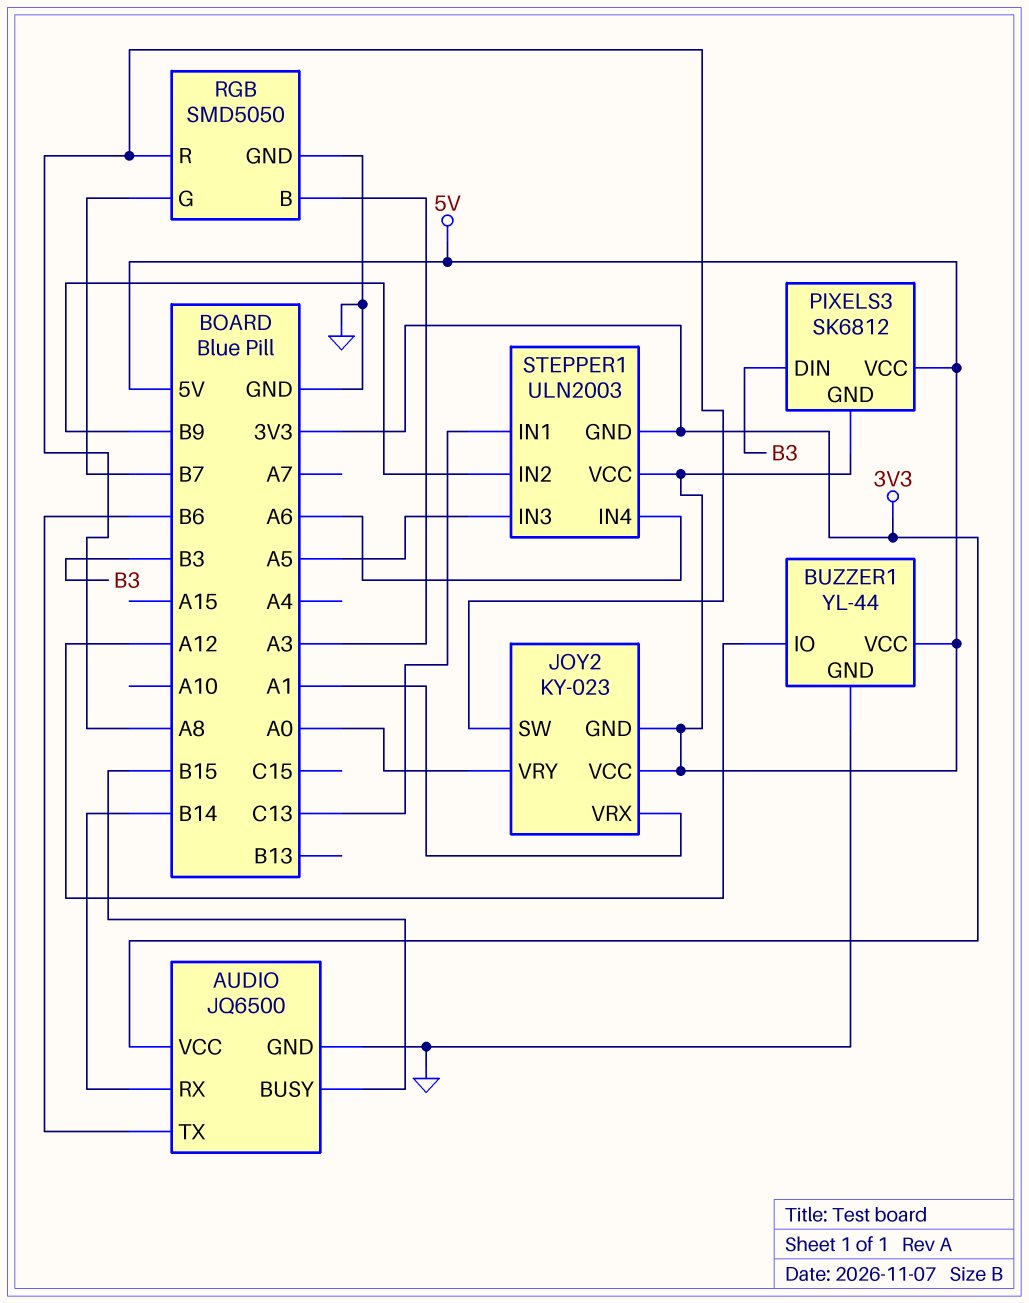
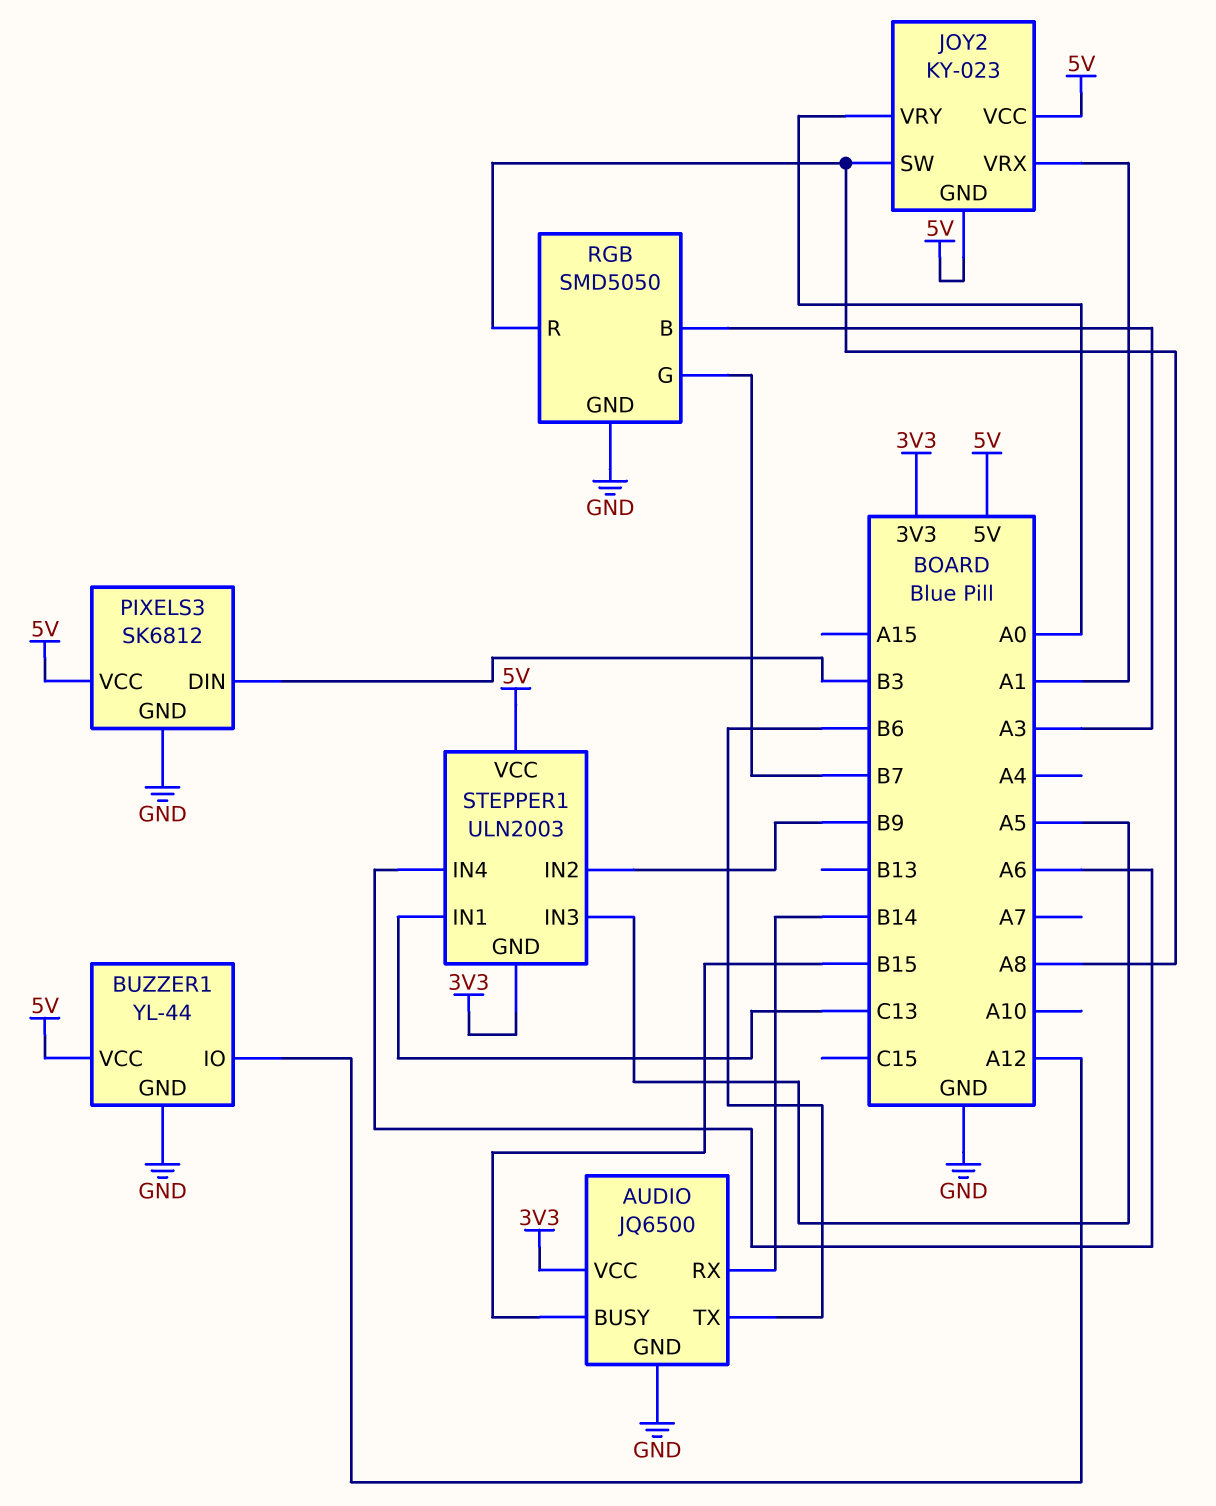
PIXELS3 pin GND: 5V -> GND

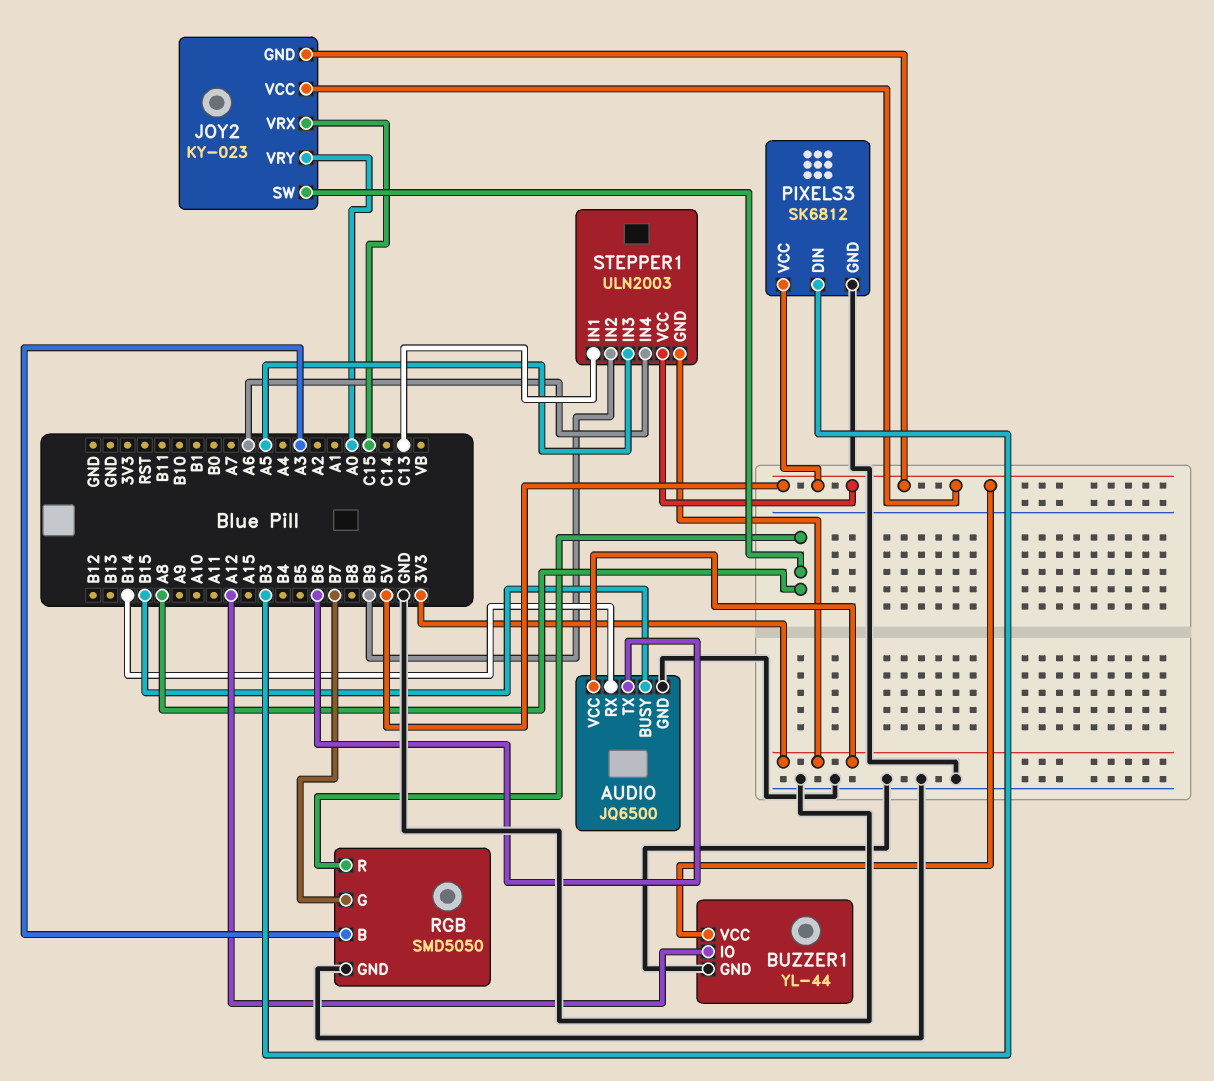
JOY2 pin VRX: A1 -> C15

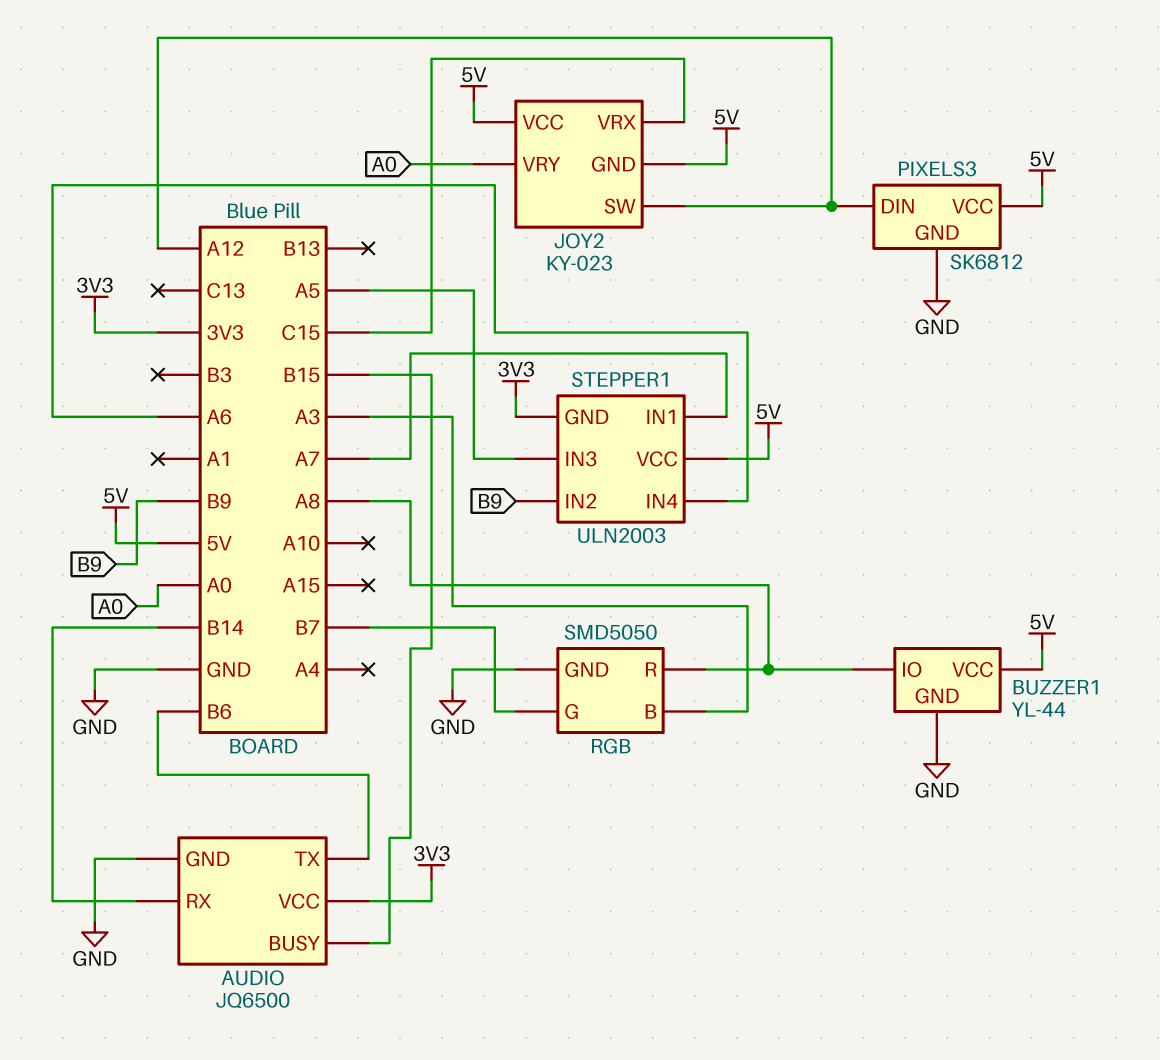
BUZZER1 pin IO: A12 -> A8
JOY2 pin SW: A8 -> A12
PIXELS3 pin DIN: B3 -> A12
STEPPER1 pin IN1: C13 -> A7

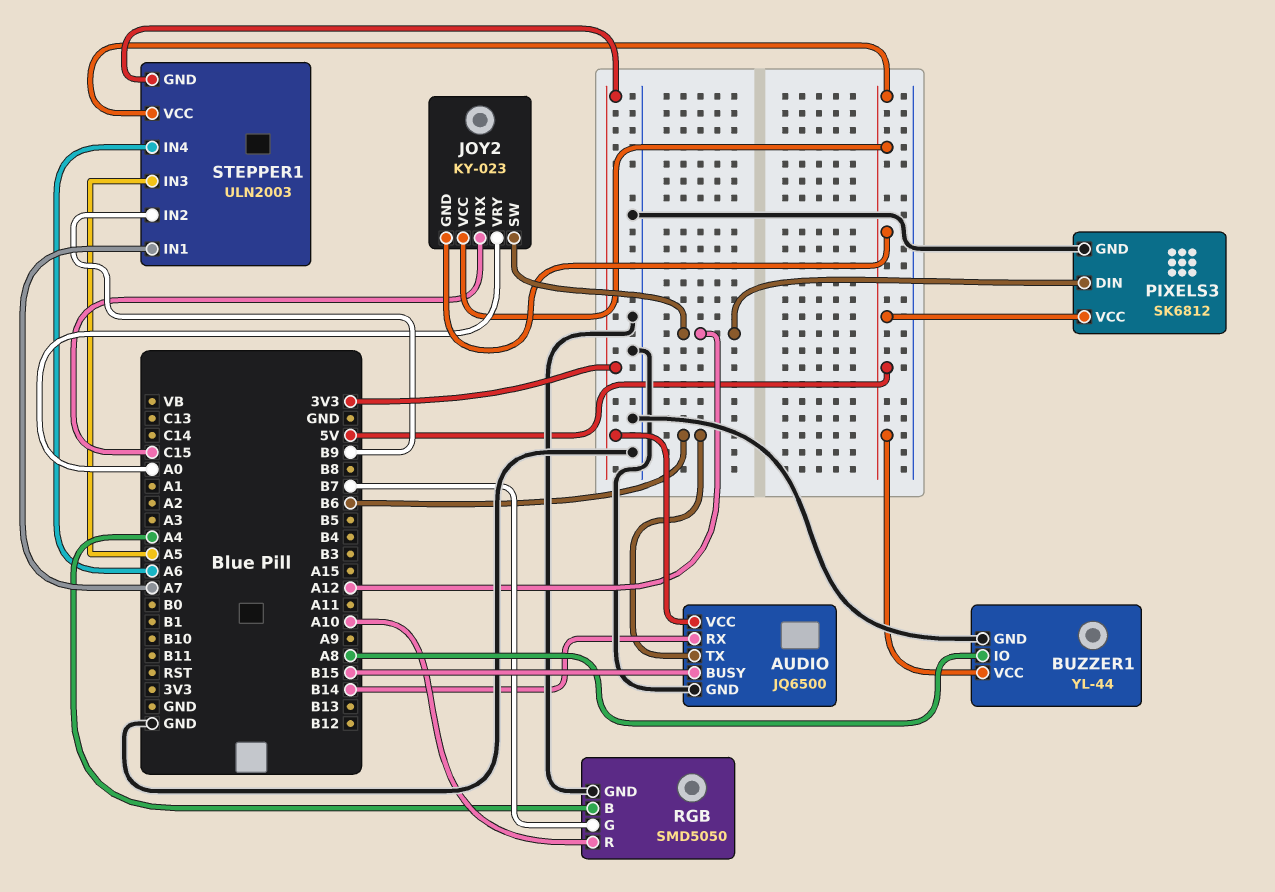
RGB pin B: A3 -> A4
RGB pin R: A8 -> A10

